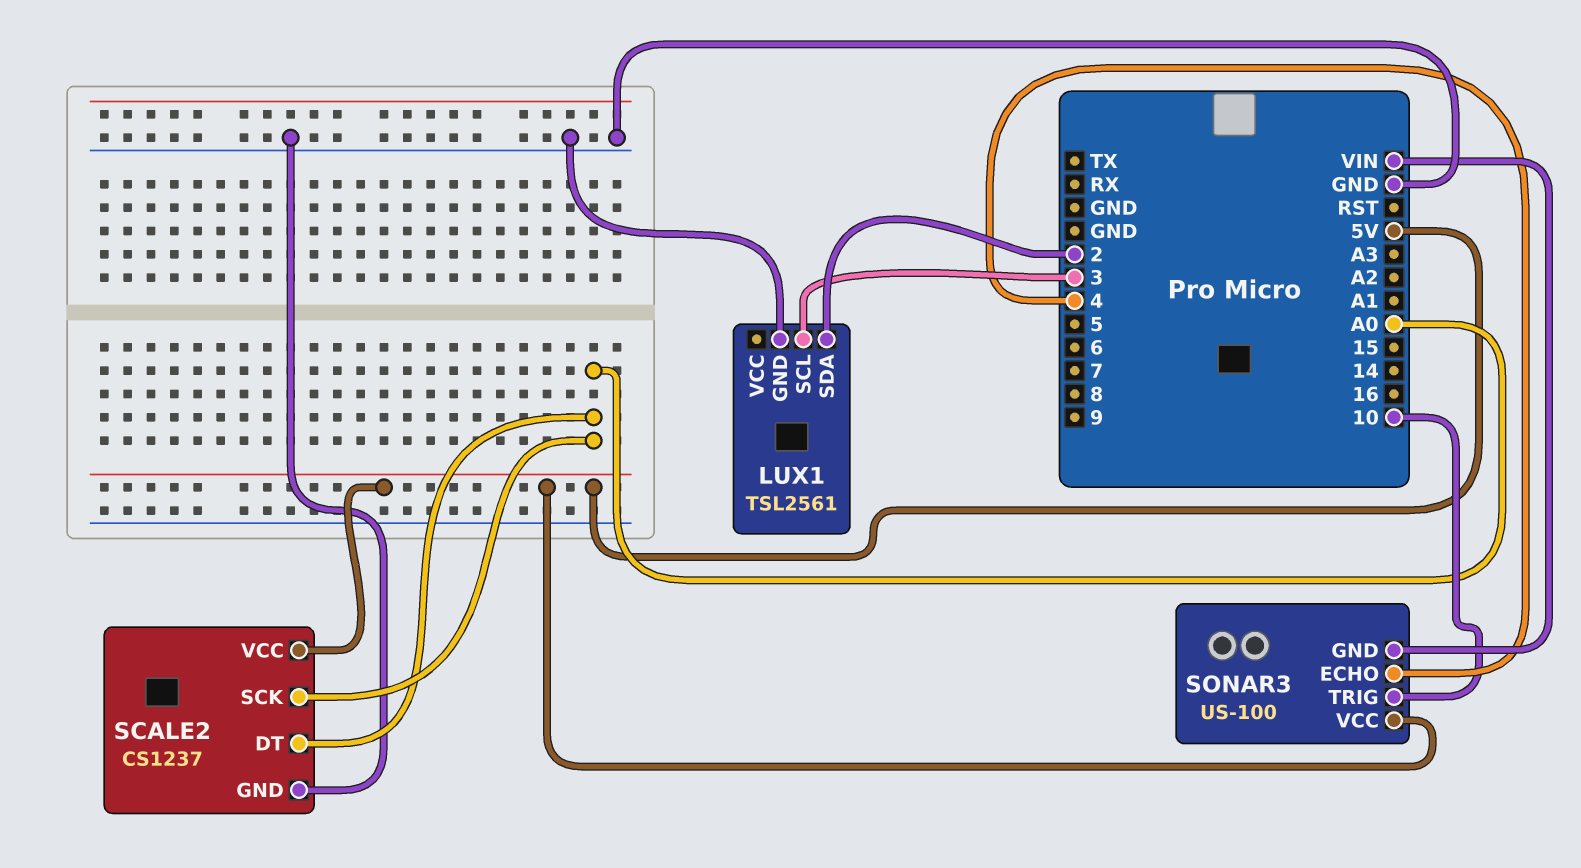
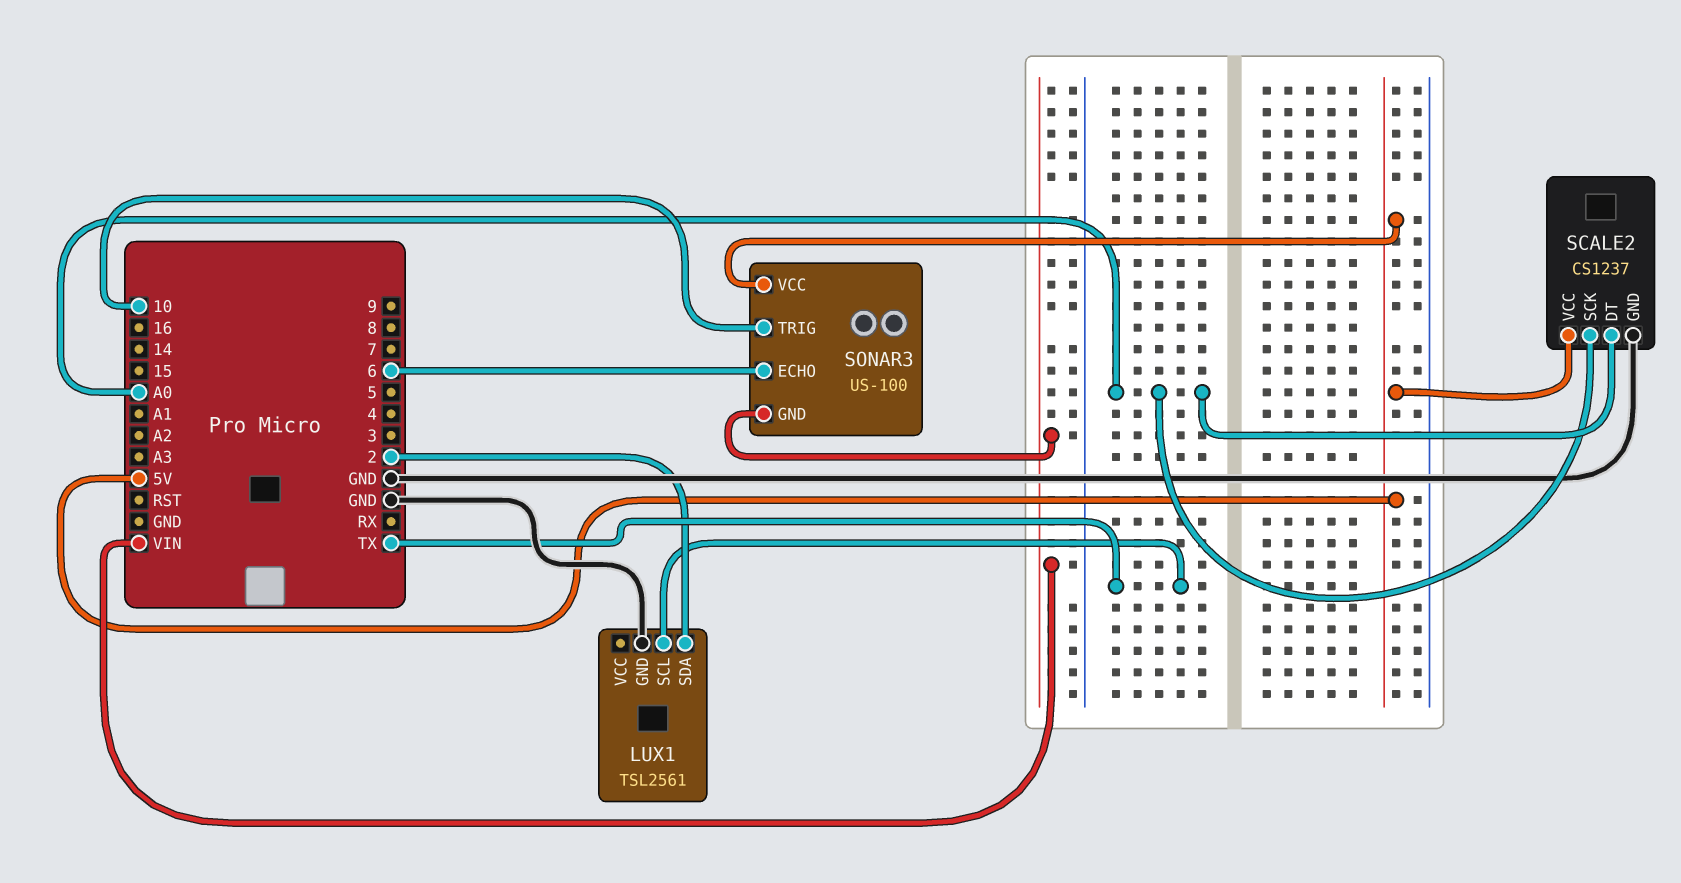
LUX1 pin SCL: 3 -> TX
SONAR3 pin ECHO: 4 -> 6

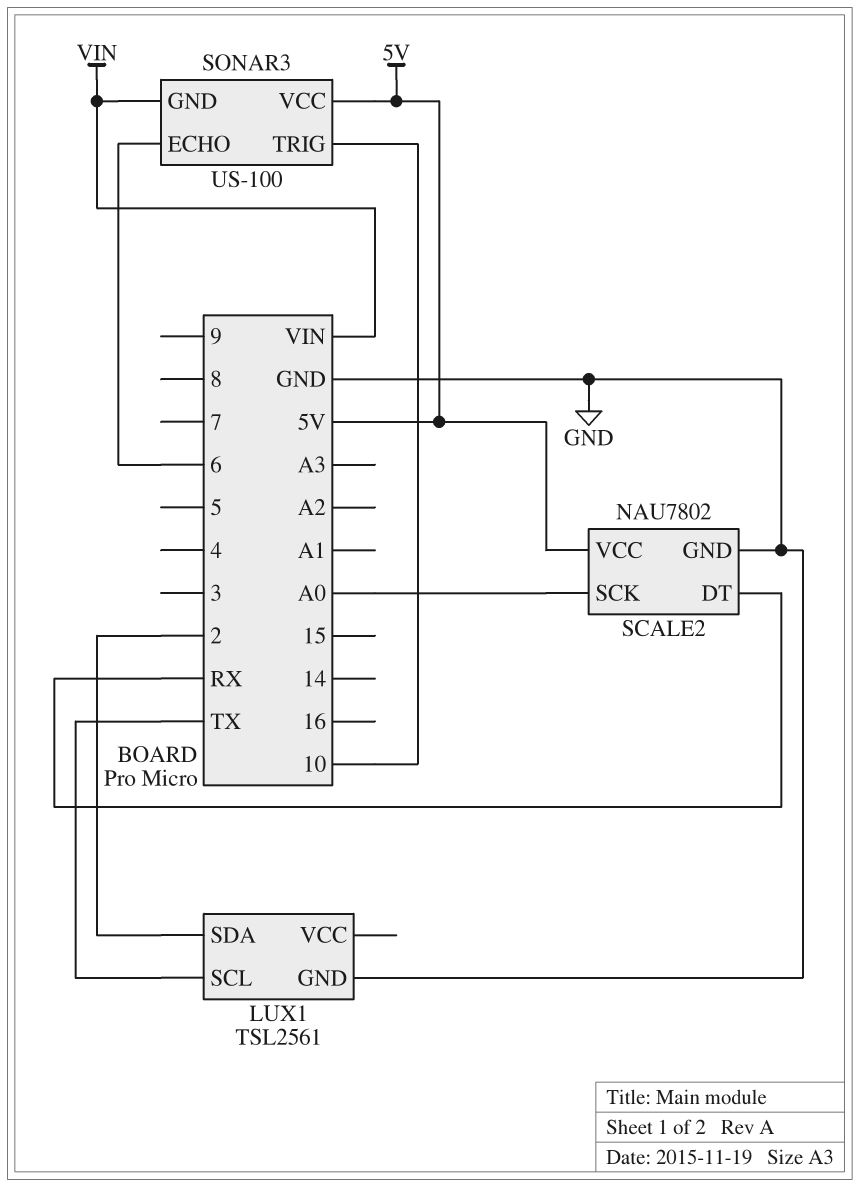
SCALE2: CS1237 -> NAU7802
SCALE2 pin DT: A0 -> RX

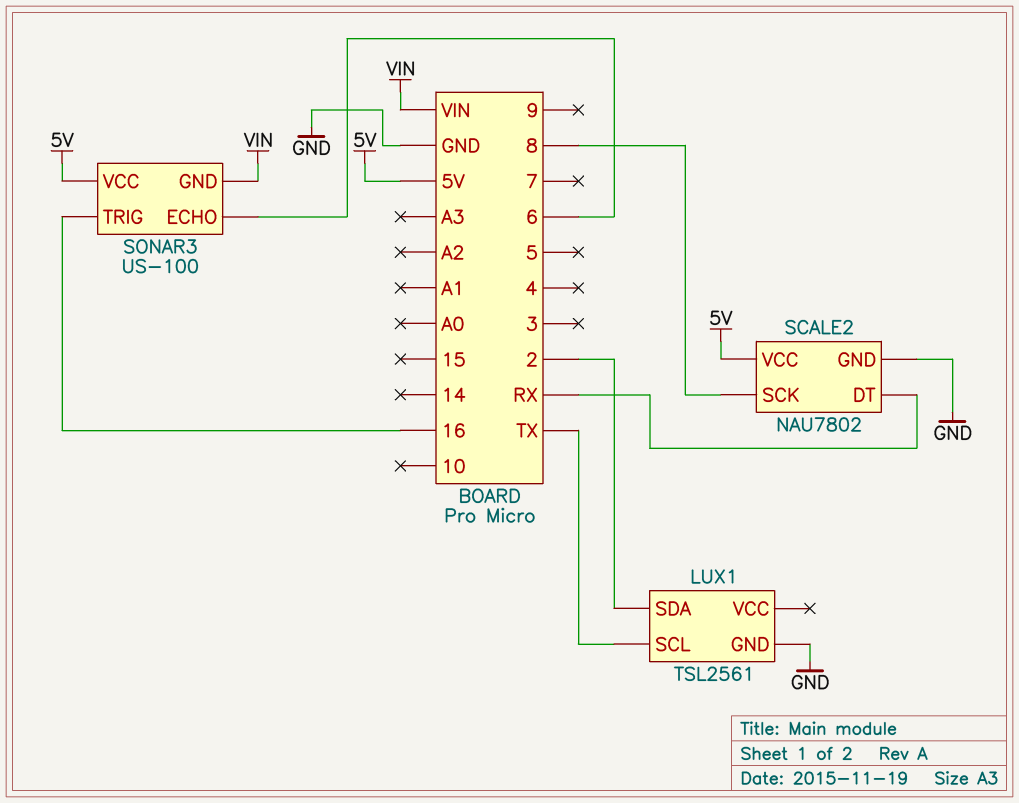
SCALE2 pin SCK: A0 -> 8
SONAR3 pin TRIG: 10 -> 16

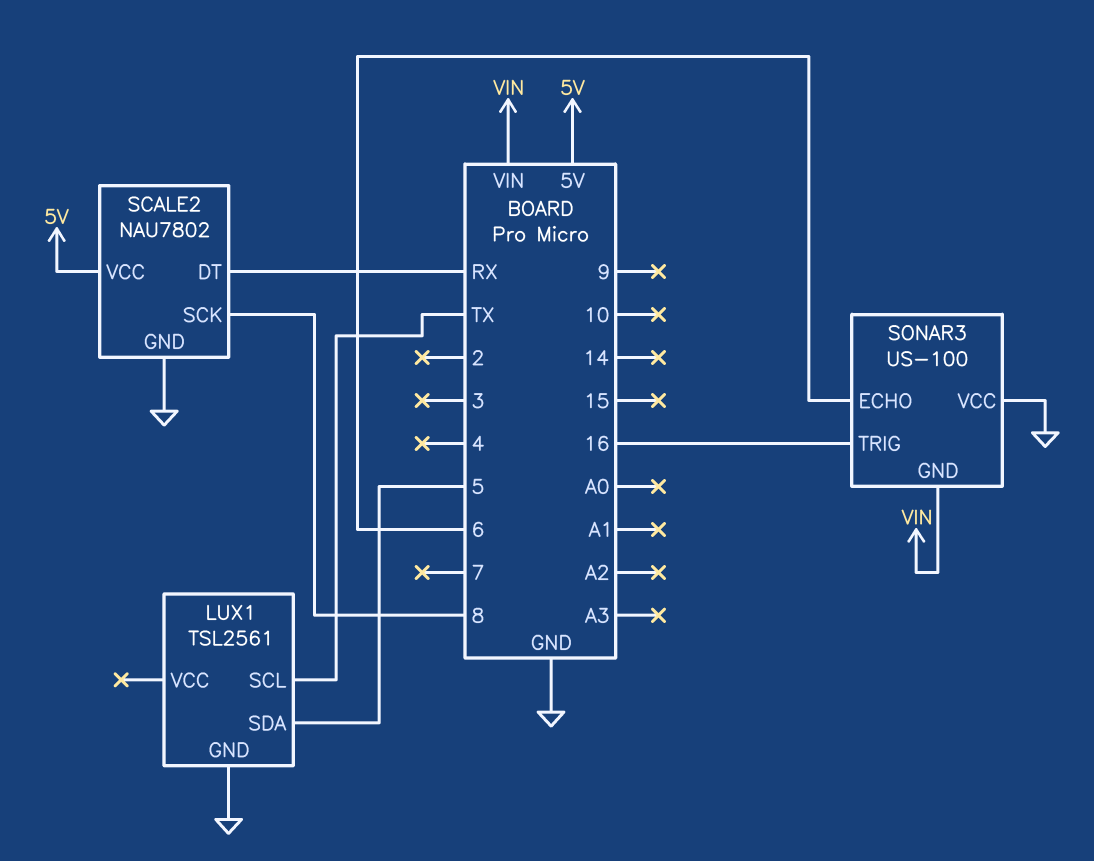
LUX1 pin SDA: 2 -> 5
SONAR3 pin VCC: 5V -> GND

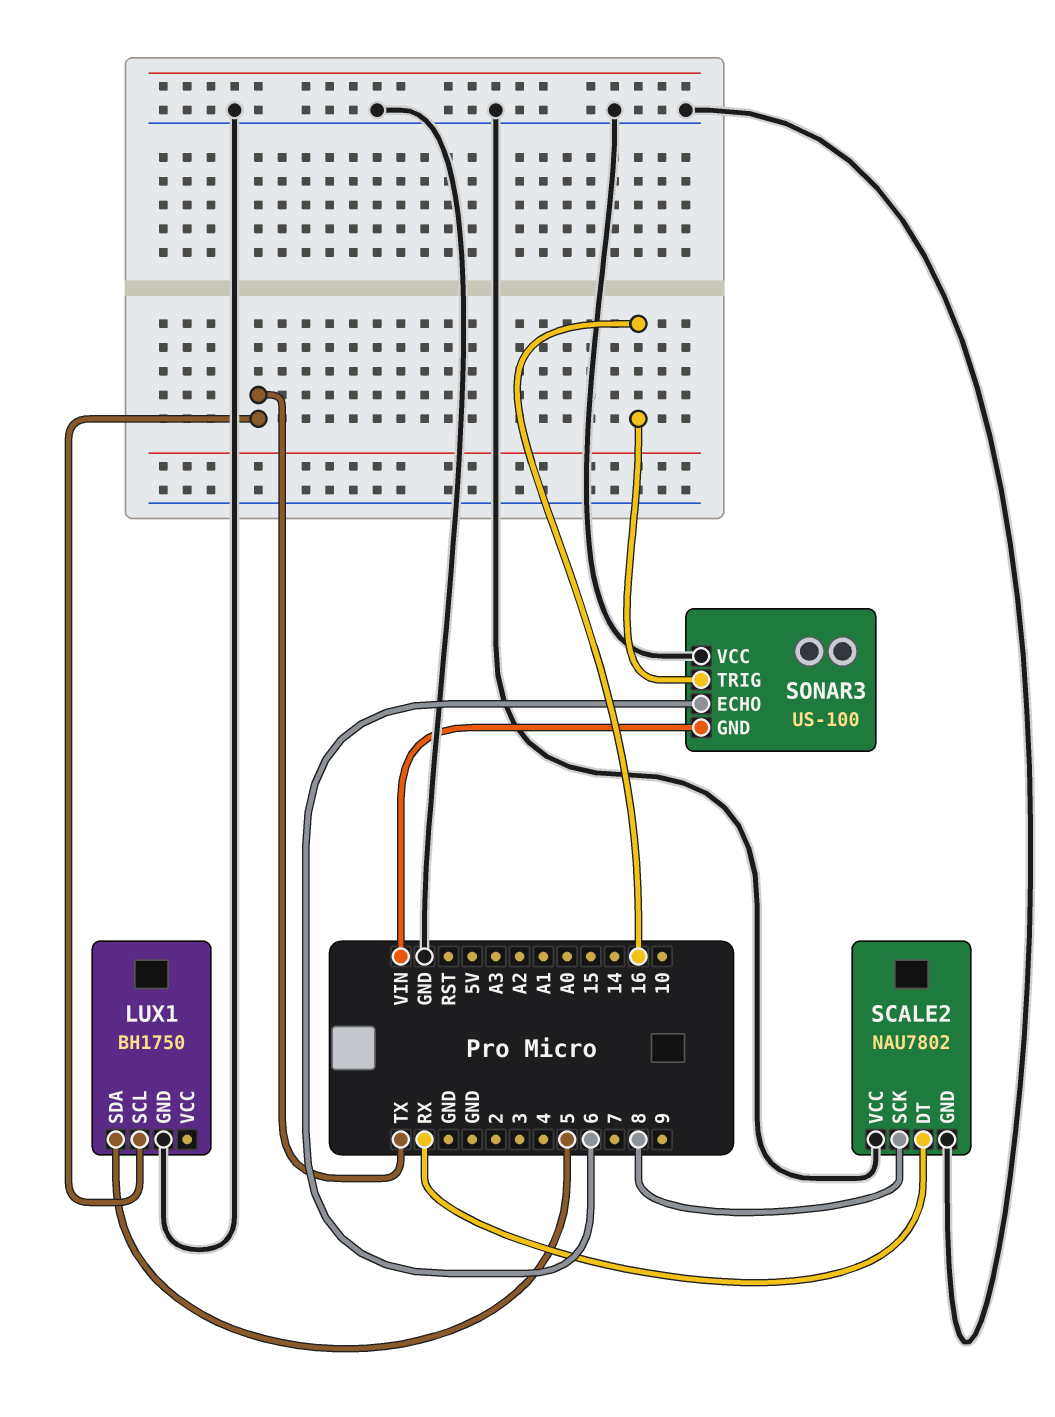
LUX1: TSL2561 -> BH1750
SCALE2 pin VCC: 5V -> GND

